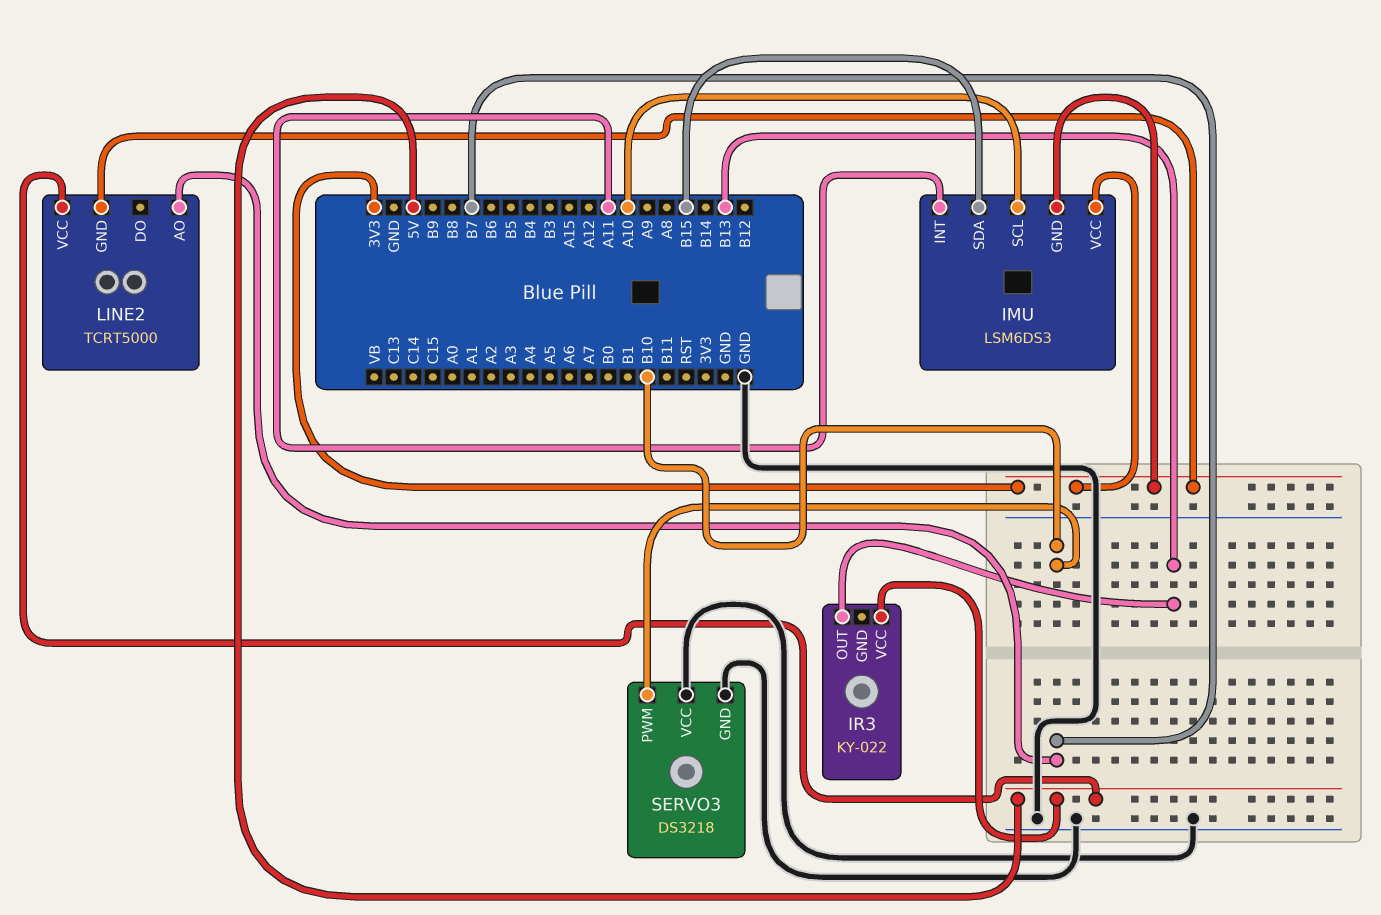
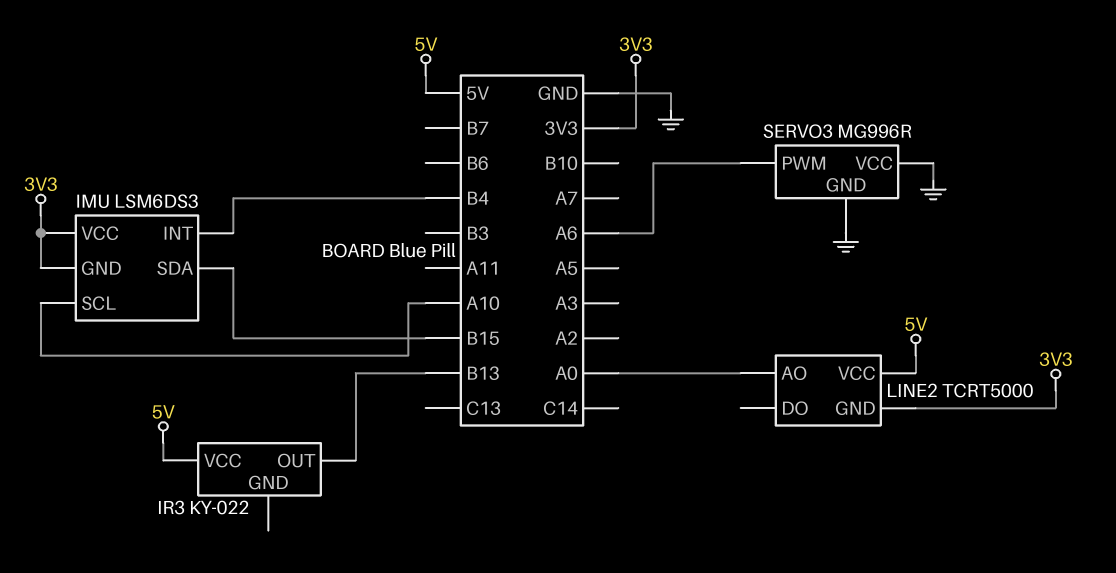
IMU pin INT: A11 -> B4
LINE2 pin AO: B7 -> A0
SERVO3: DS3218 -> MG996R
SERVO3 pin PWM: B10 -> A6

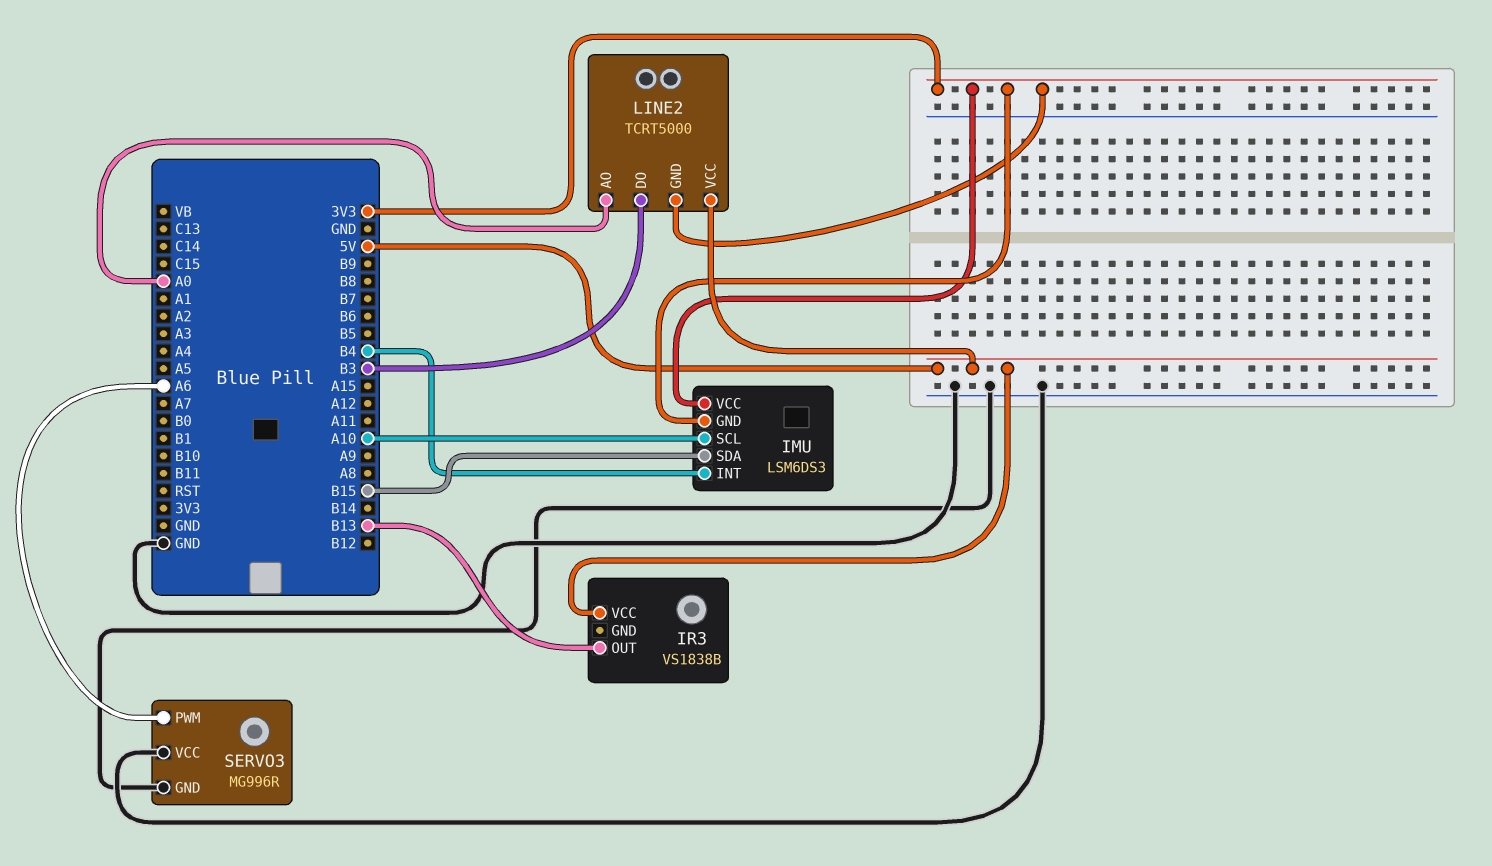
IR3: KY-022 -> VS1838B
LINE2 pin DO: none -> B3

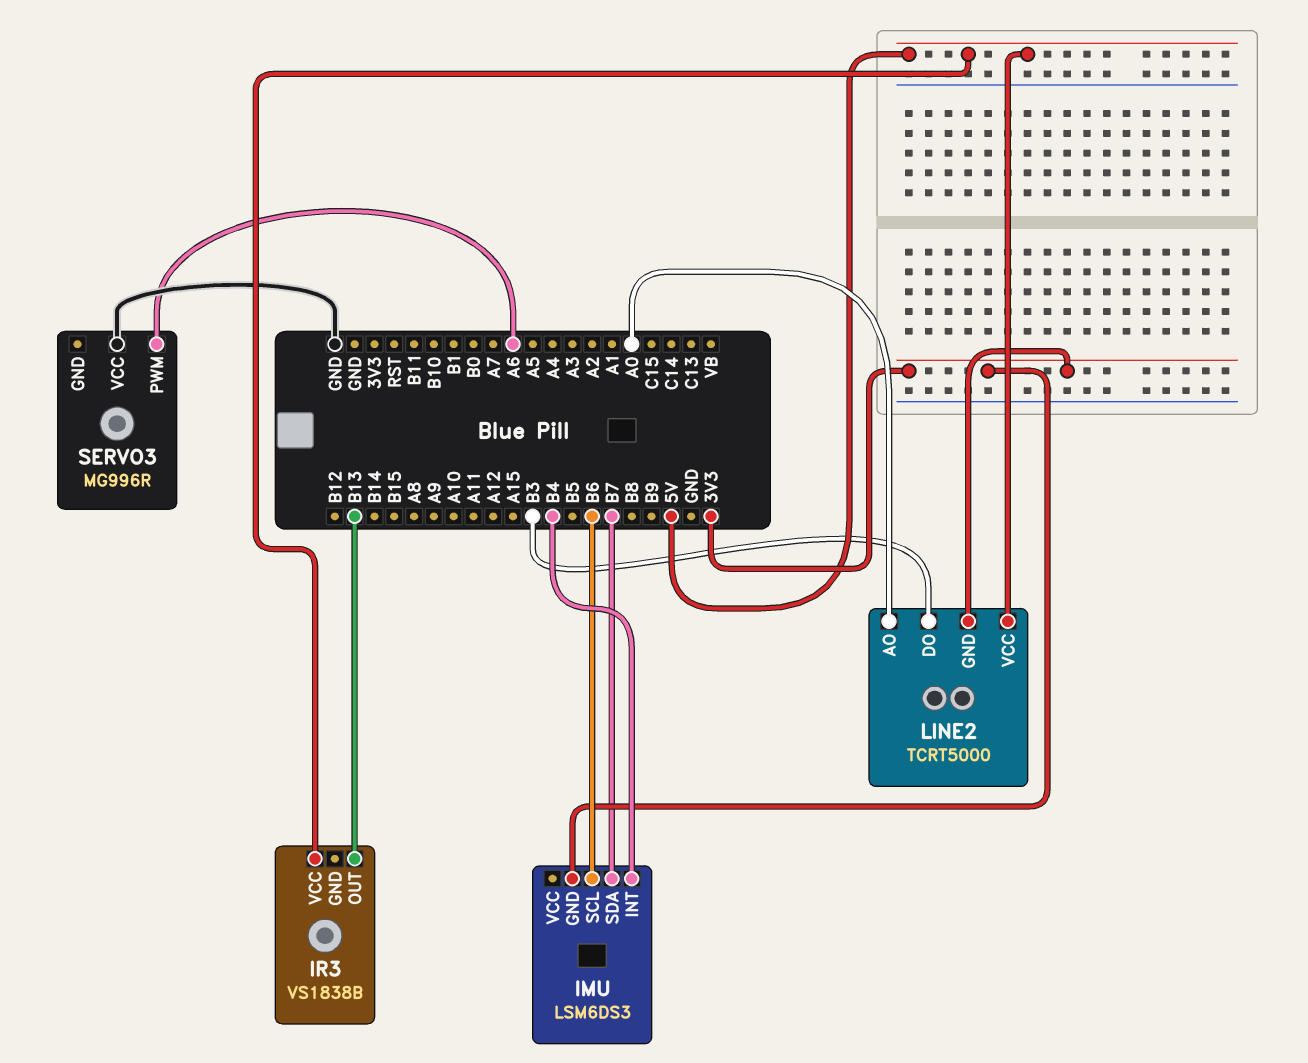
IMU pin SCL: A10 -> B6
IMU pin SDA: B15 -> B7
IMU pin VCC: 3V3 -> none
SERVO3 pin GND: GND -> none

